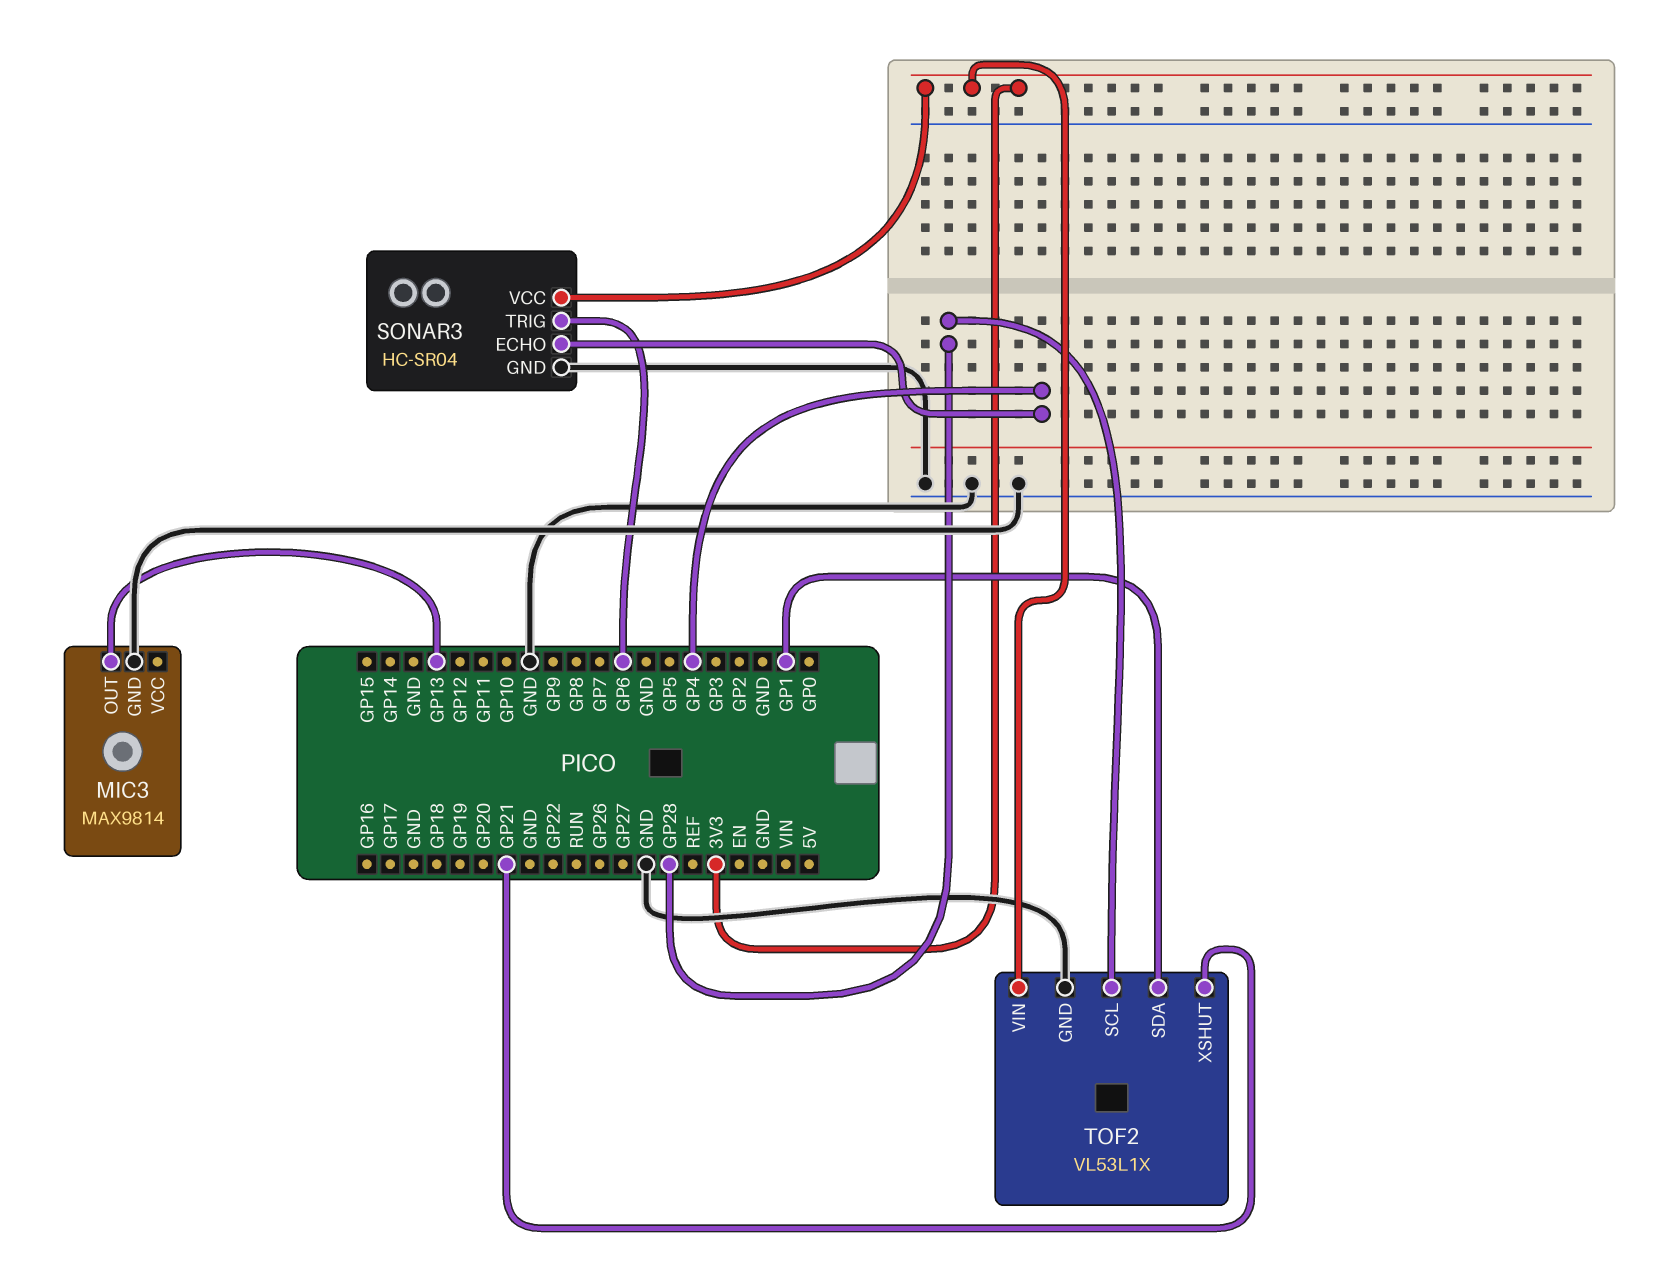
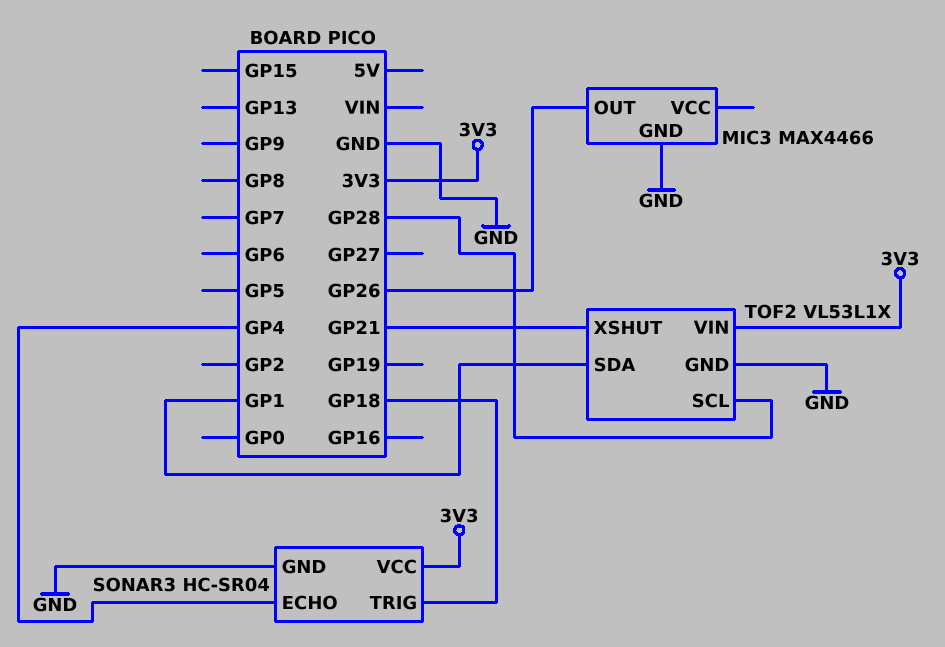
MIC3: MAX9814 -> MAX4466
MIC3 pin OUT: GP13 -> GP26
SONAR3 pin TRIG: GP6 -> GP18

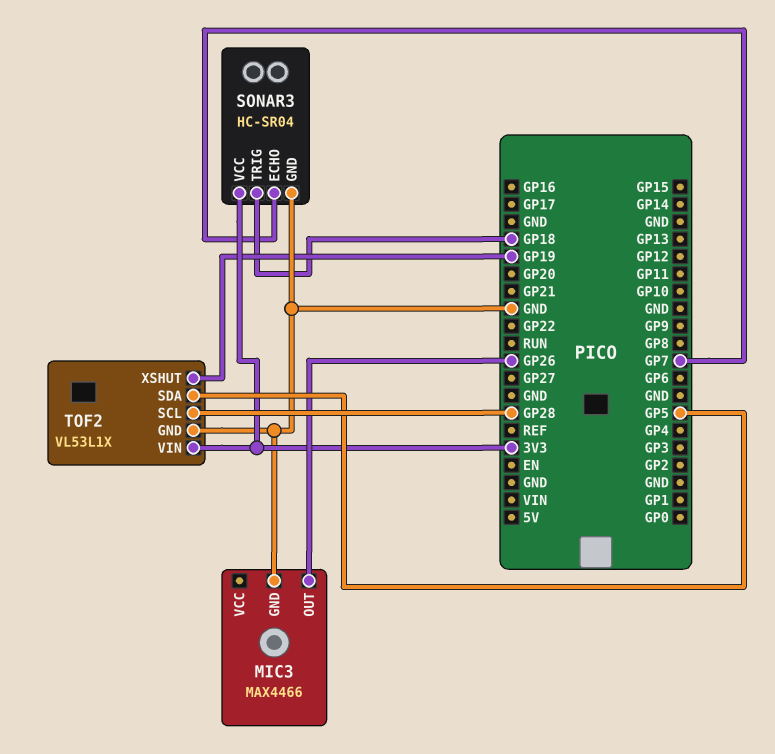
SONAR3 pin ECHO: GP4 -> GP7
TOF2 pin SDA: GP1 -> GP5
TOF2 pin XSHUT: GP21 -> GP19

